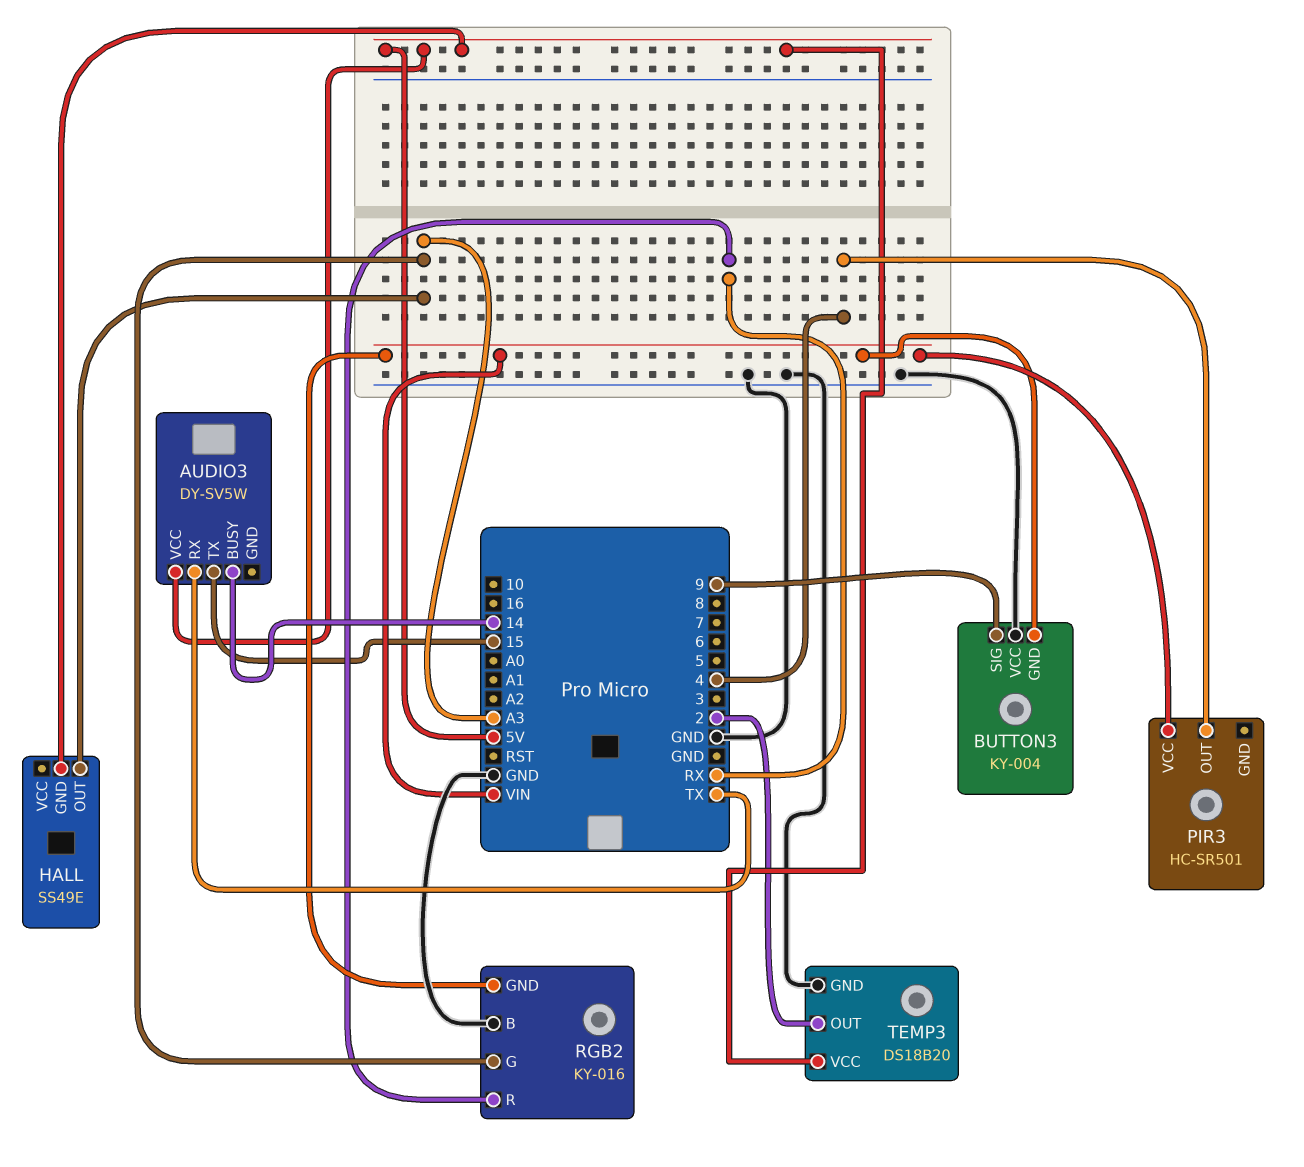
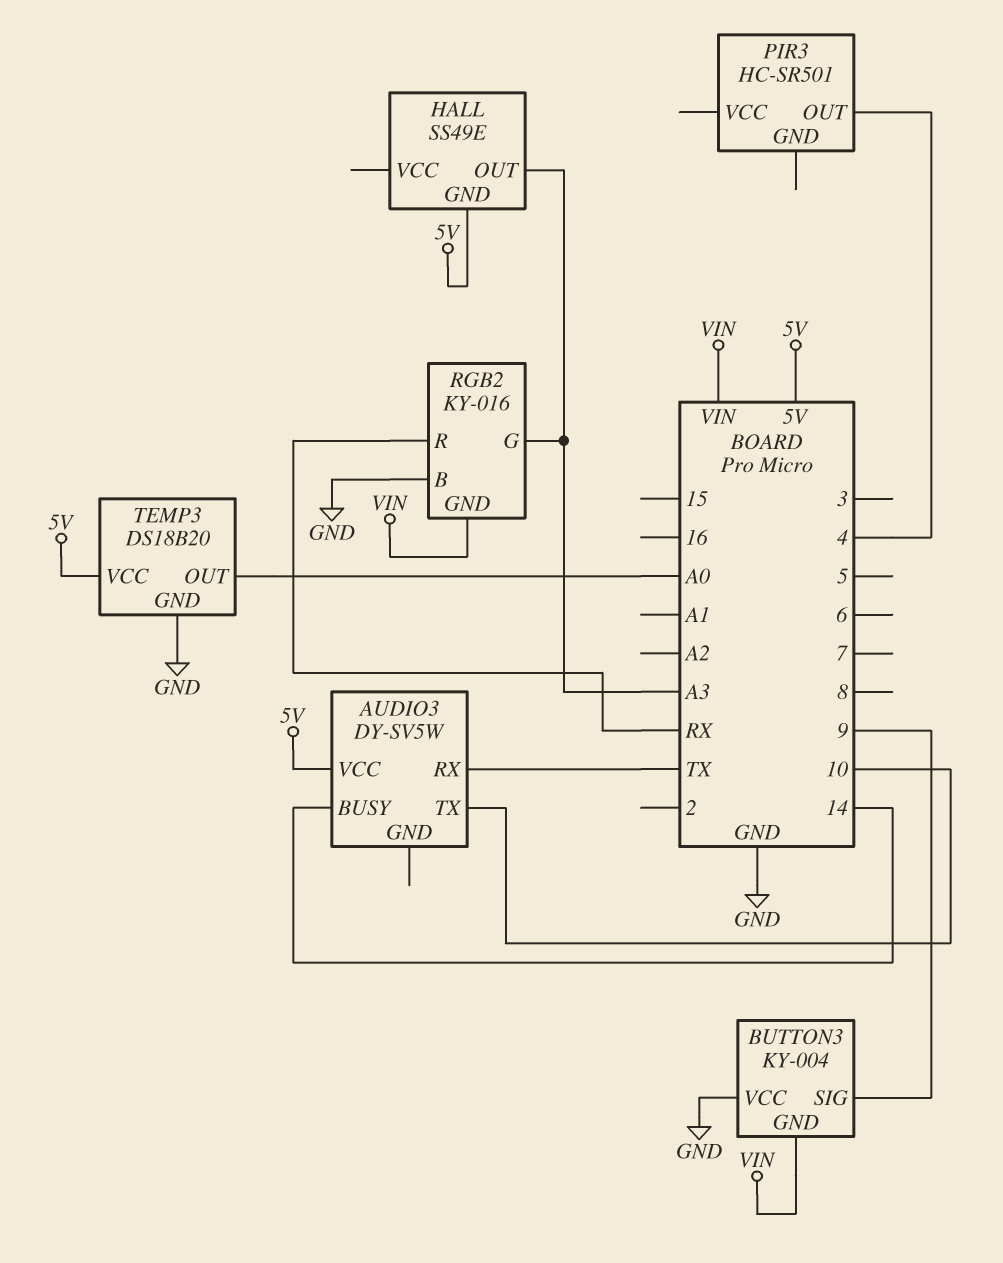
AUDIO3 pin TX: 15 -> 10
PIR3 pin VCC: VIN -> none
TEMP3 pin OUT: 2 -> A0

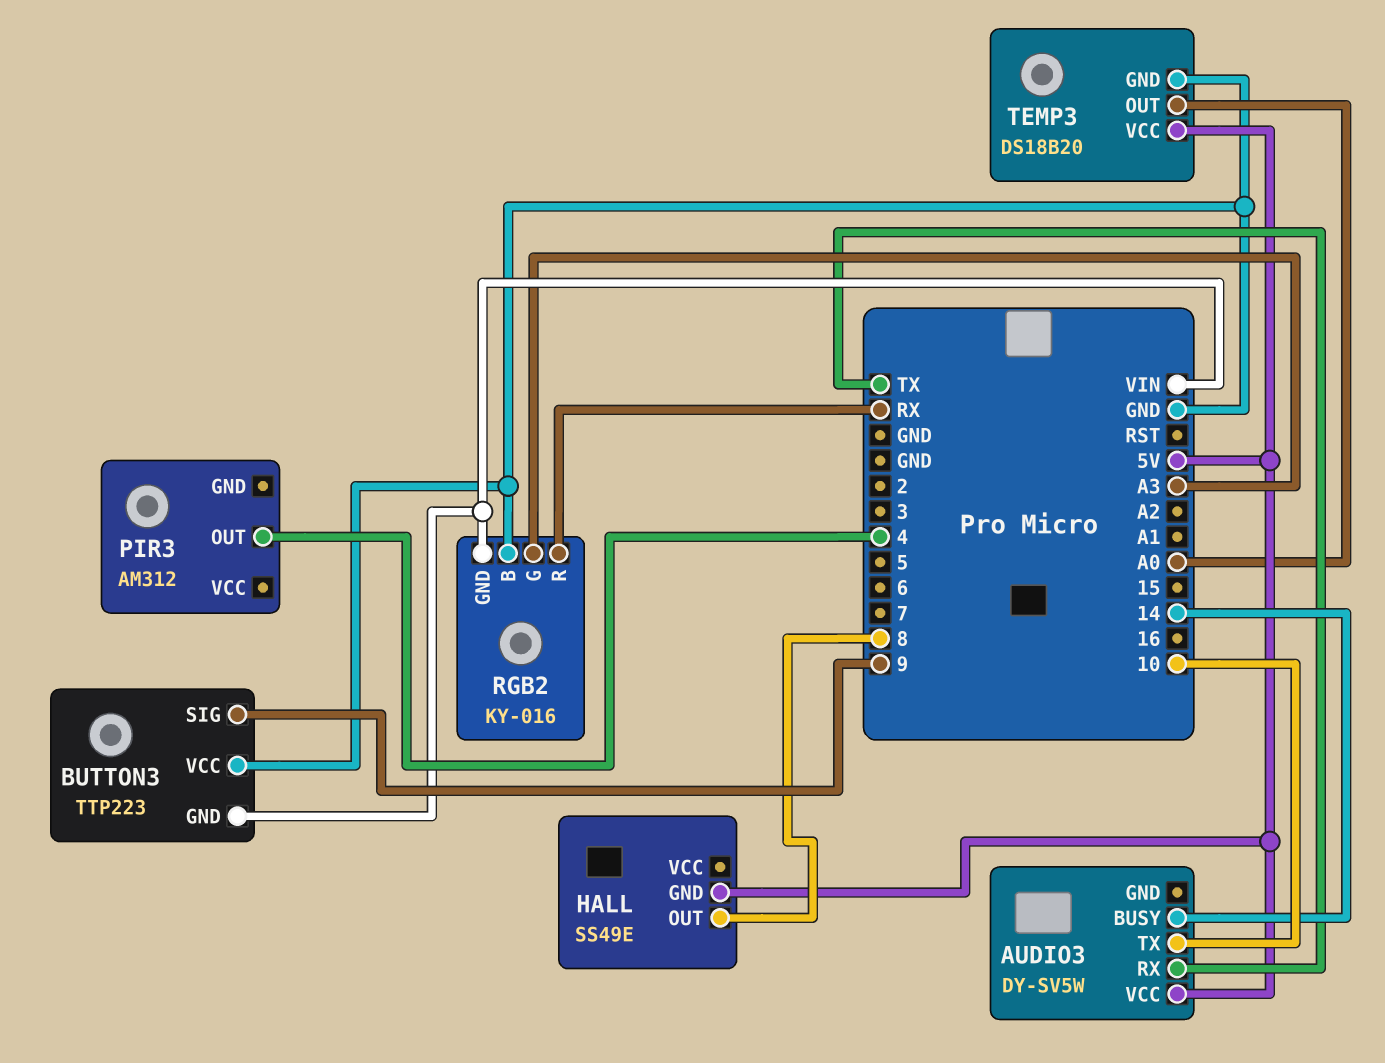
BUTTON3: KY-004 -> TTP223
HALL pin OUT: A3 -> 8
PIR3: HC-SR501 -> AM312

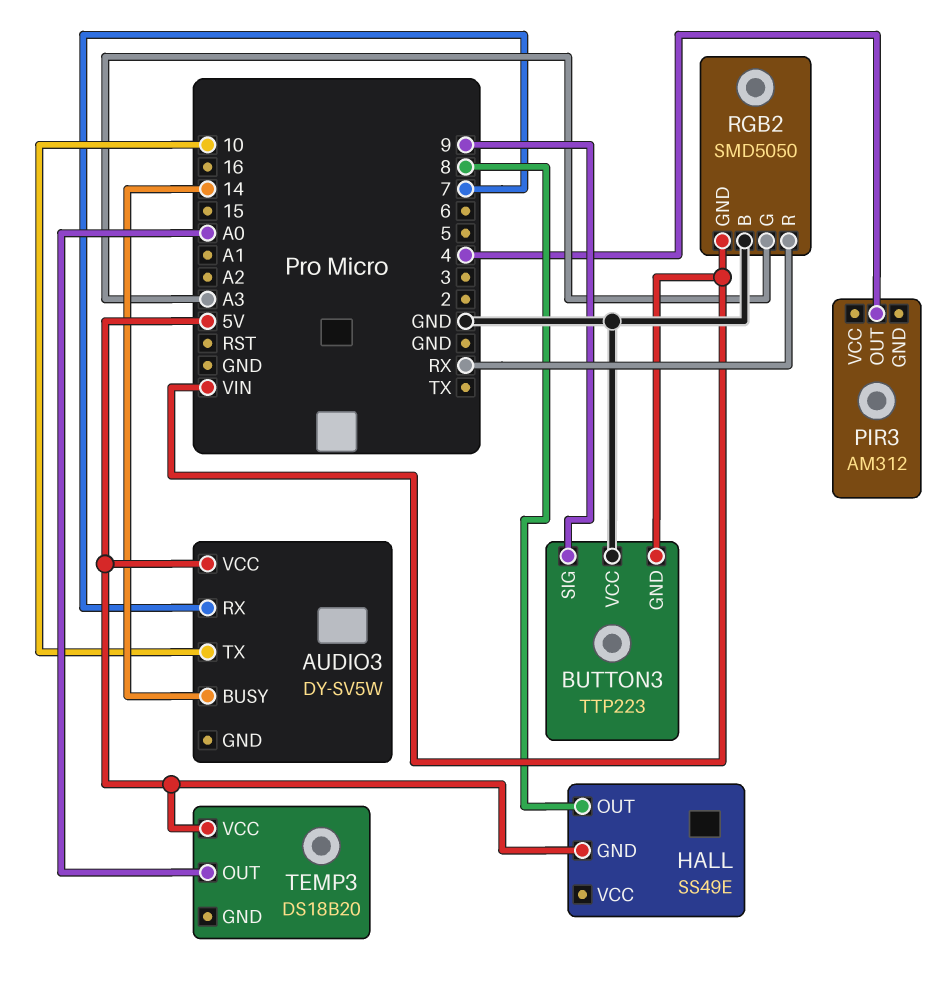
AUDIO3 pin RX: TX -> 7
RGB2: KY-016 -> SMD5050
TEMP3 pin GND: GND -> none

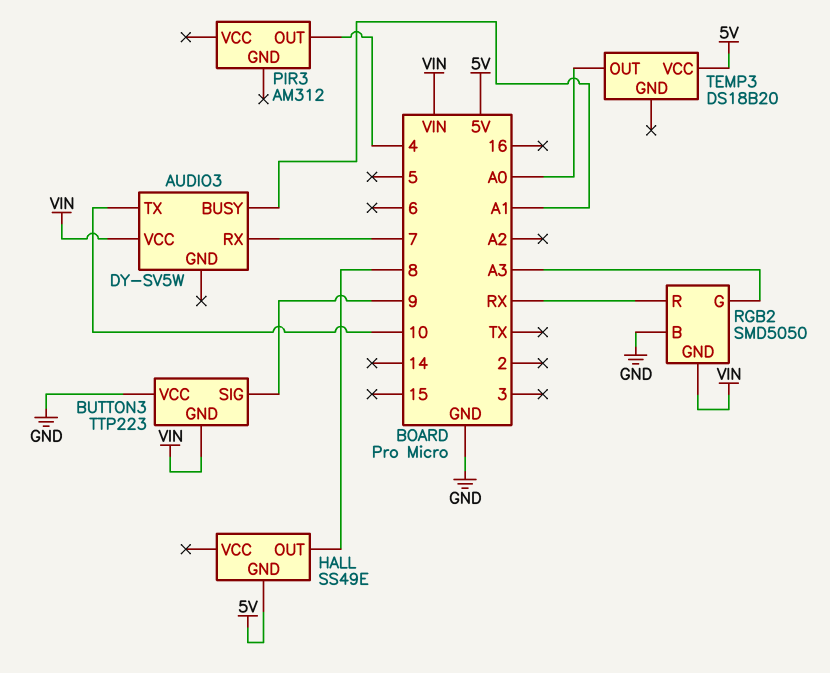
AUDIO3 pin BUSY: 14 -> A1
AUDIO3 pin VCC: 5V -> VIN

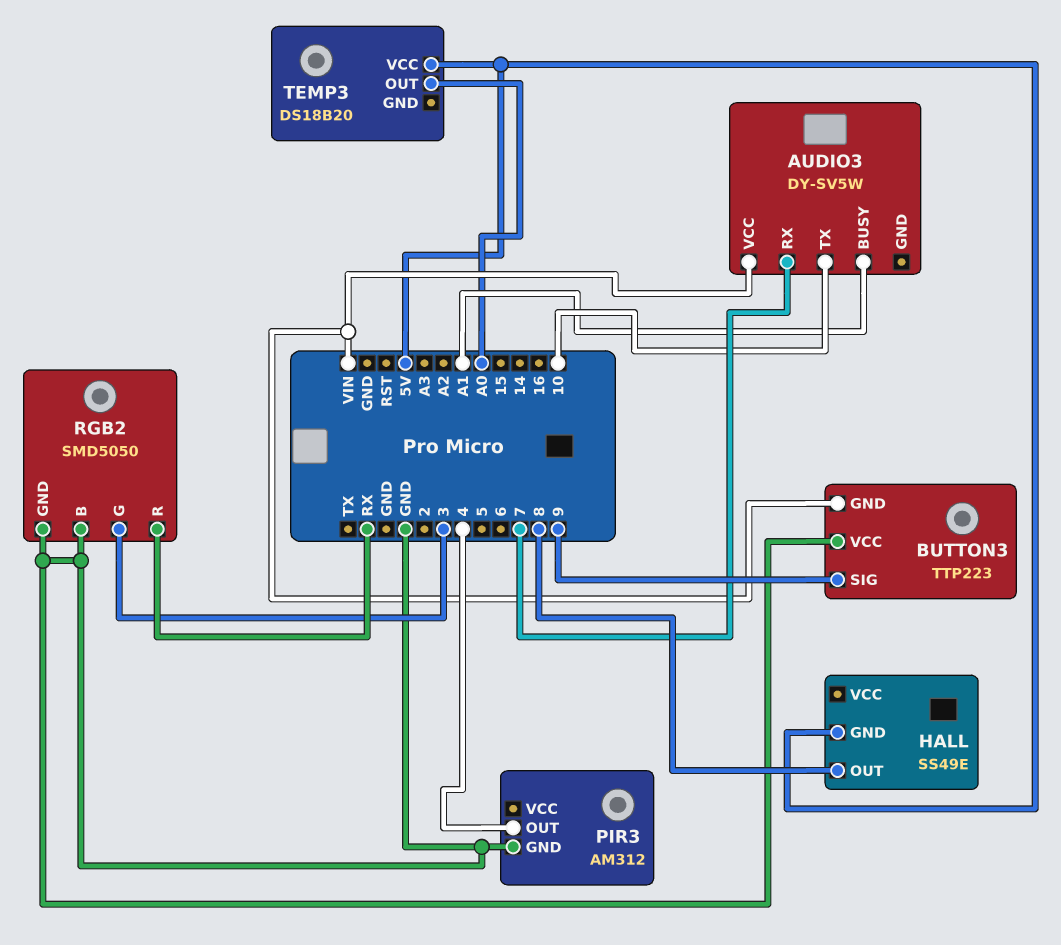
PIR3 pin GND: none -> GND
RGB2 pin G: A3 -> 3
RGB2 pin GND: VIN -> GND

